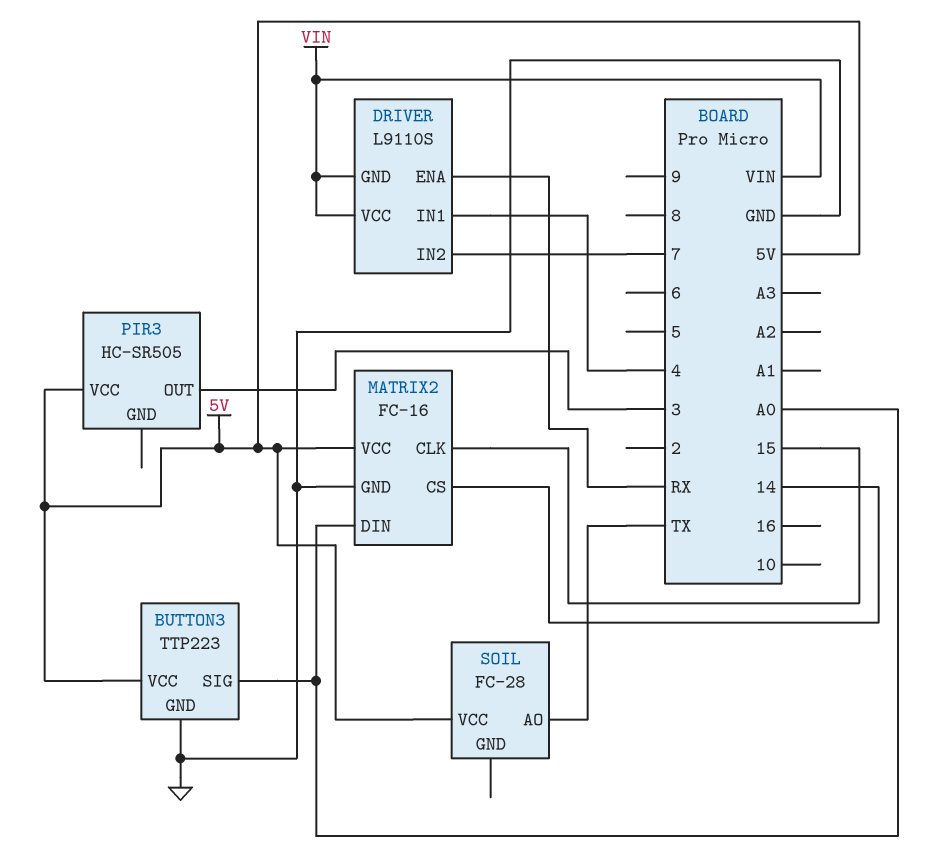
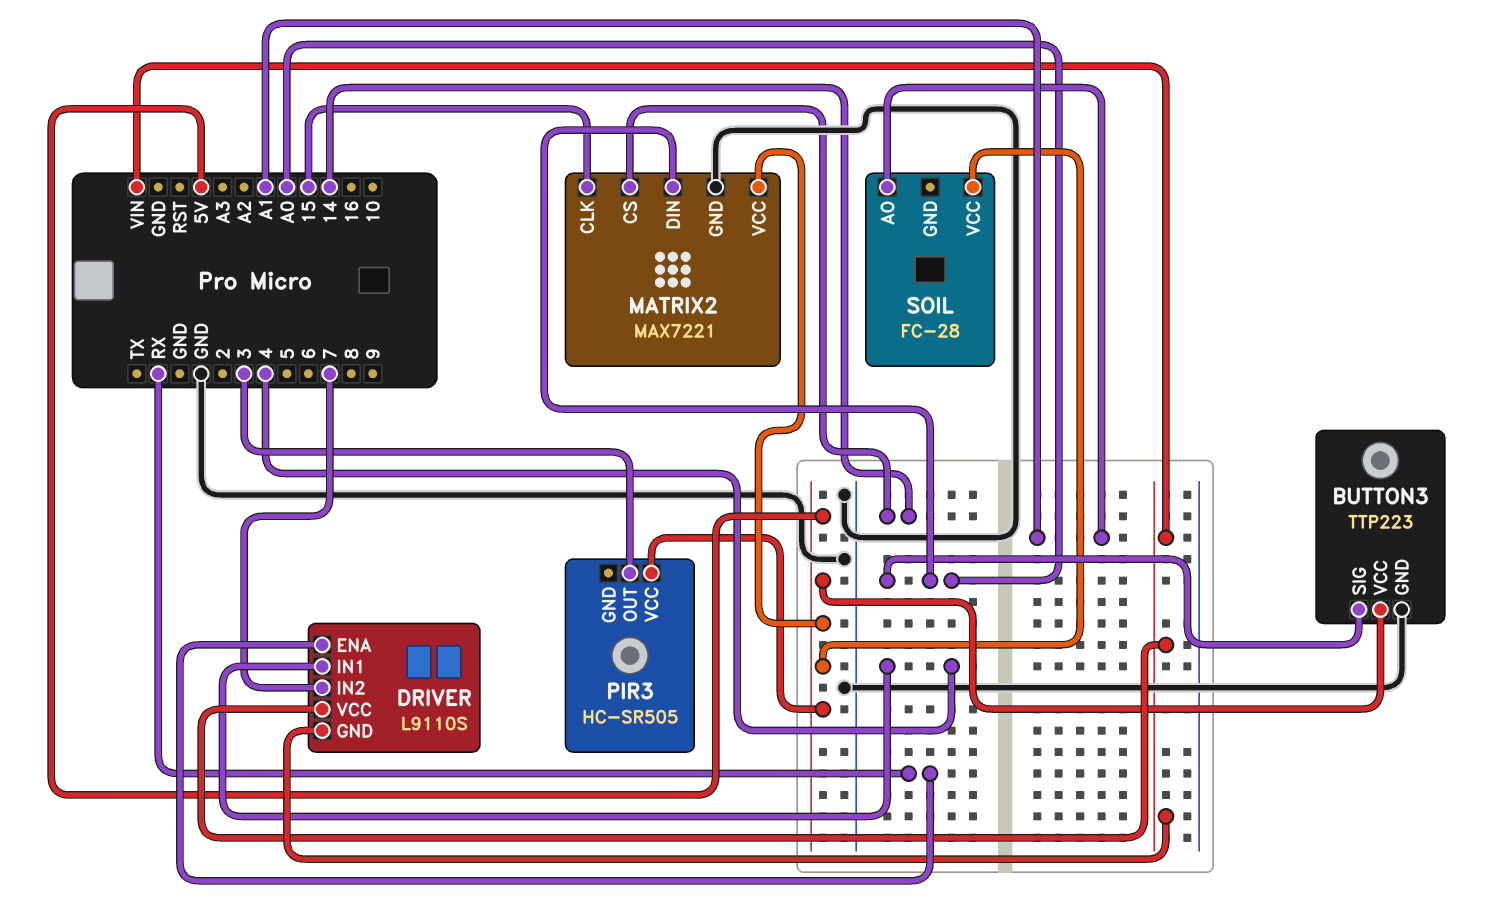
MATRIX2: FC-16 -> MAX7221
SOIL pin AO: TX -> A1

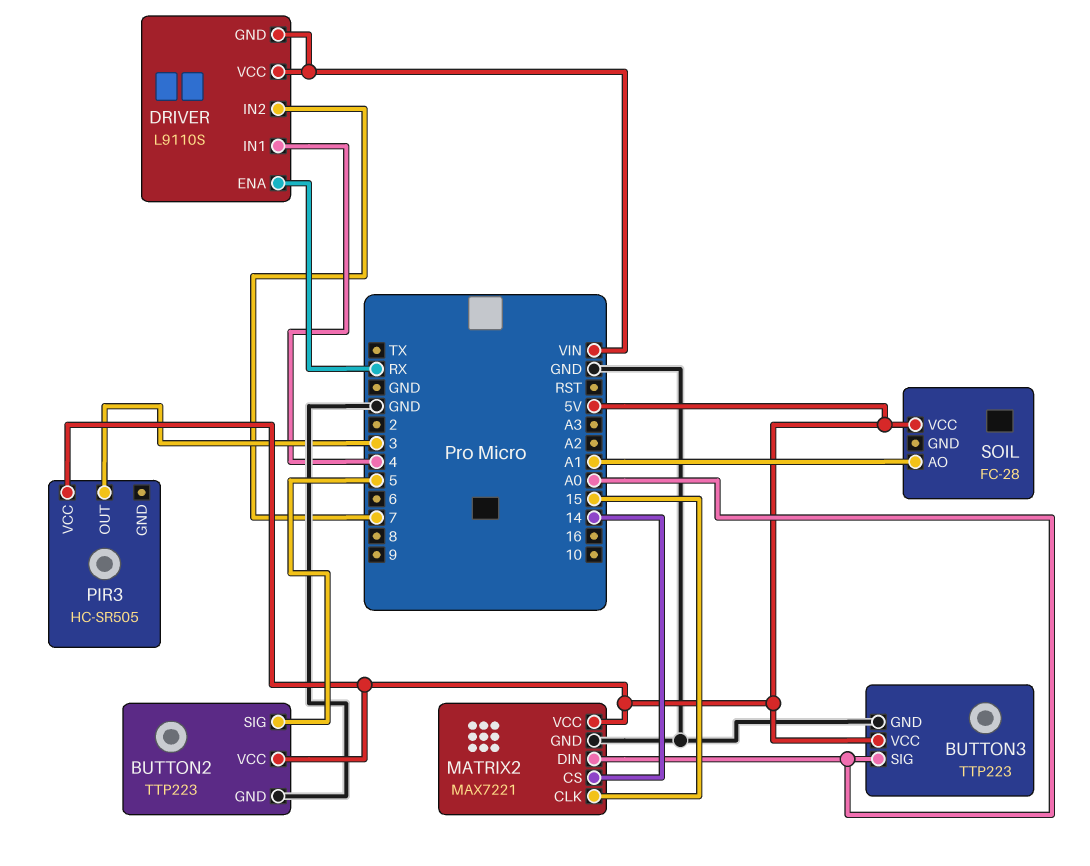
BUTTON2: none -> TTP223
BUTTON2 pin GND: none -> GND
BUTTON2 pin SIG: none -> 5
BUTTON2 pin VCC: none -> 5V

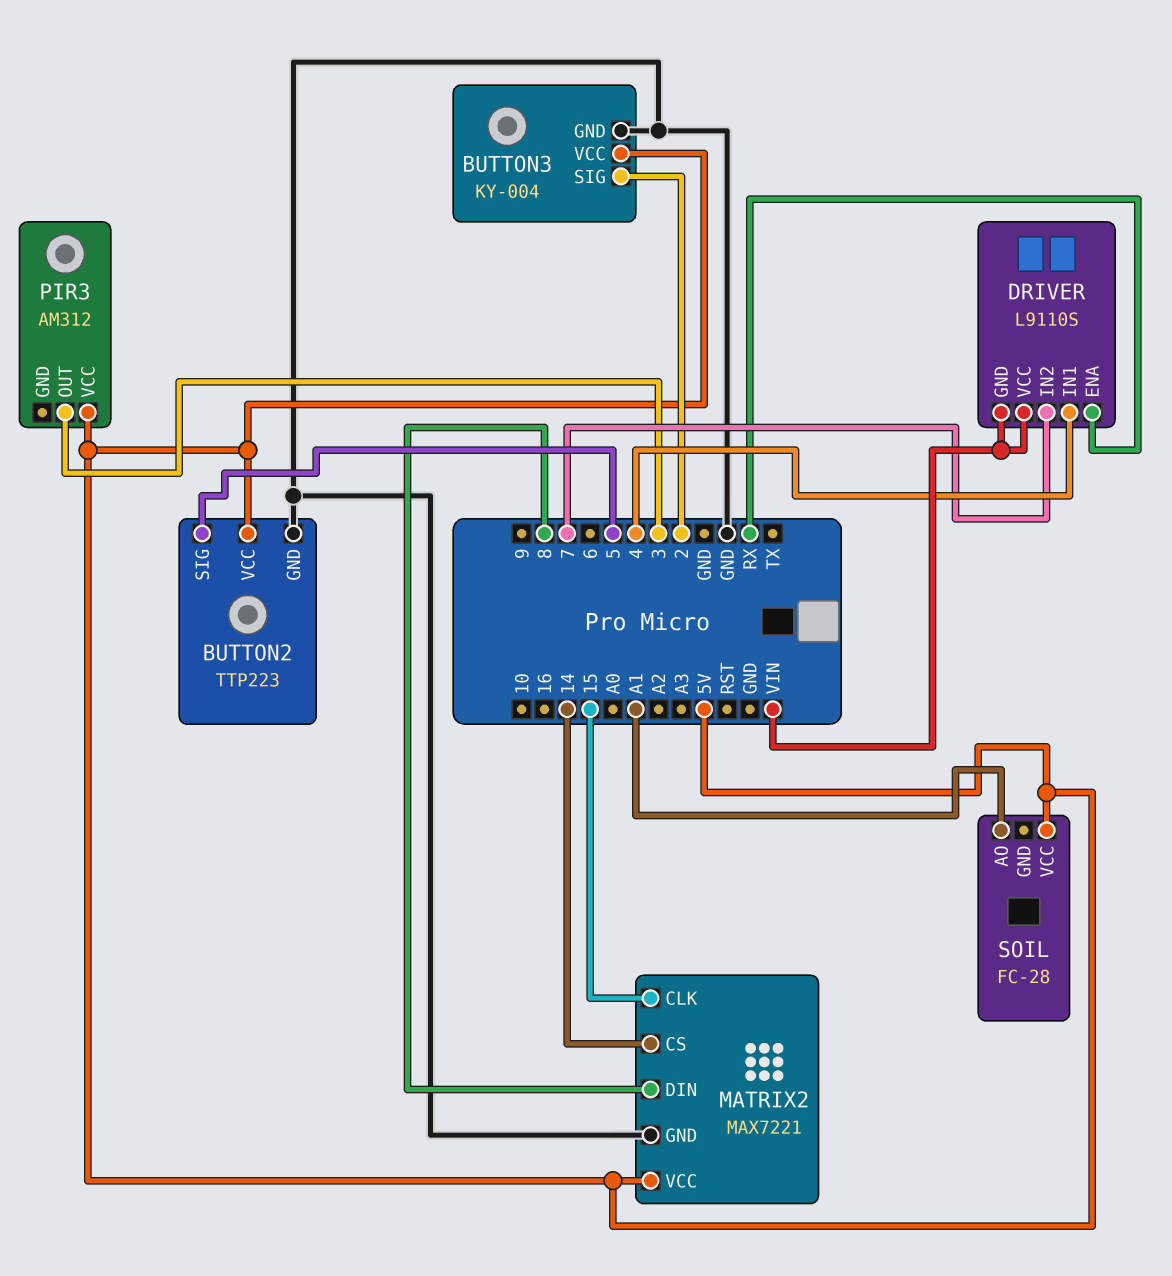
BUTTON3: TTP223 -> KY-004
BUTTON3 pin SIG: A0 -> 2
MATRIX2 pin DIN: A0 -> 8
PIR3: HC-SR505 -> AM312

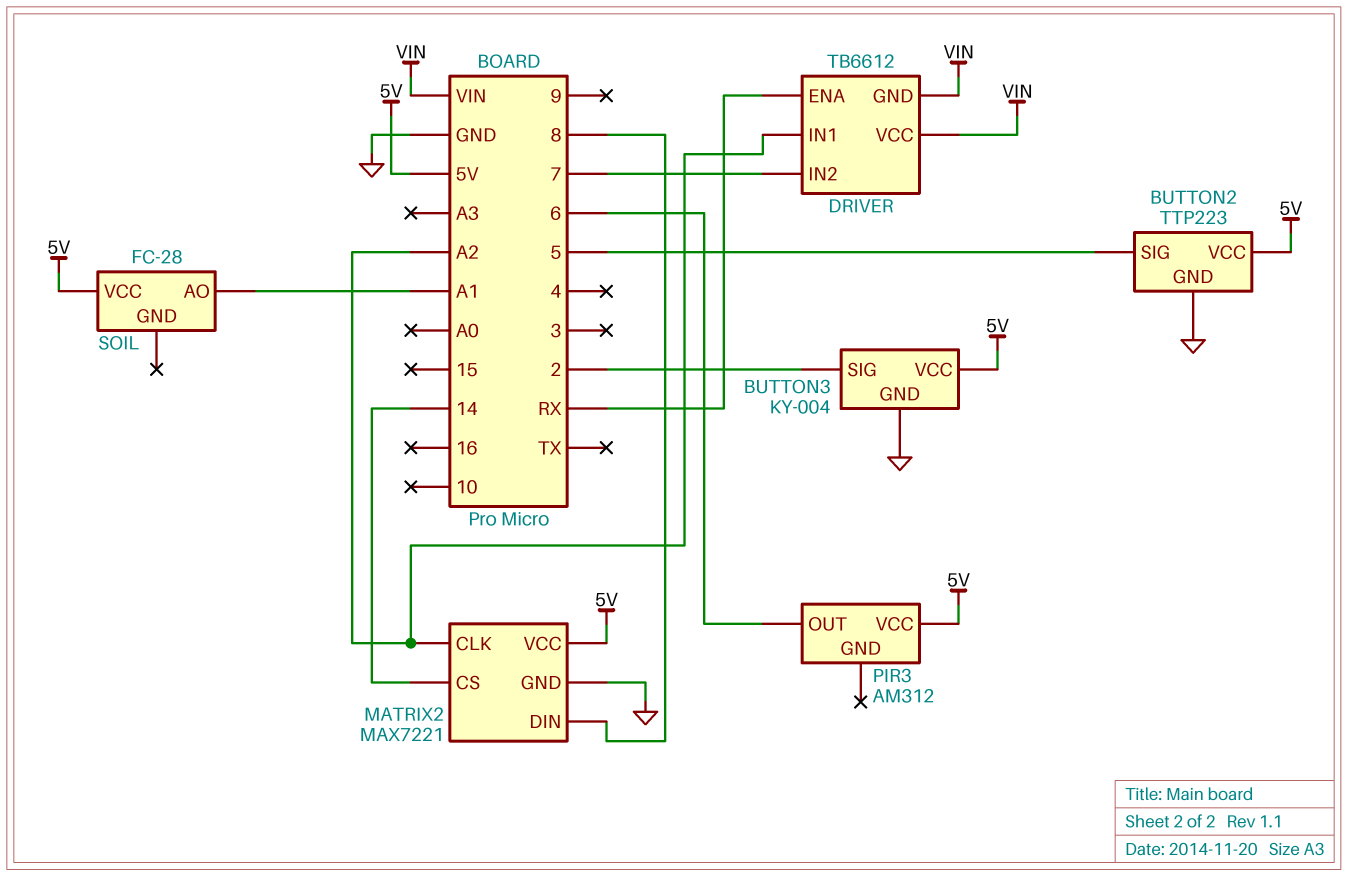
DRIVER: L9110S -> TB6612
DRIVER pin IN1: 4 -> A2
MATRIX2 pin CLK: 15 -> A2
PIR3 pin OUT: 3 -> 6

